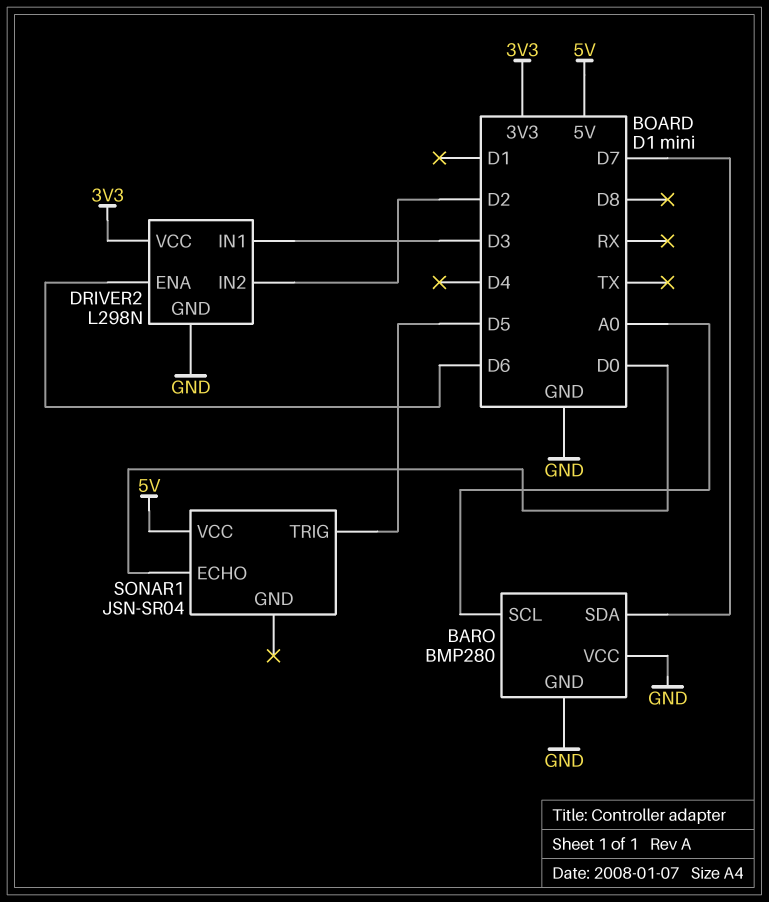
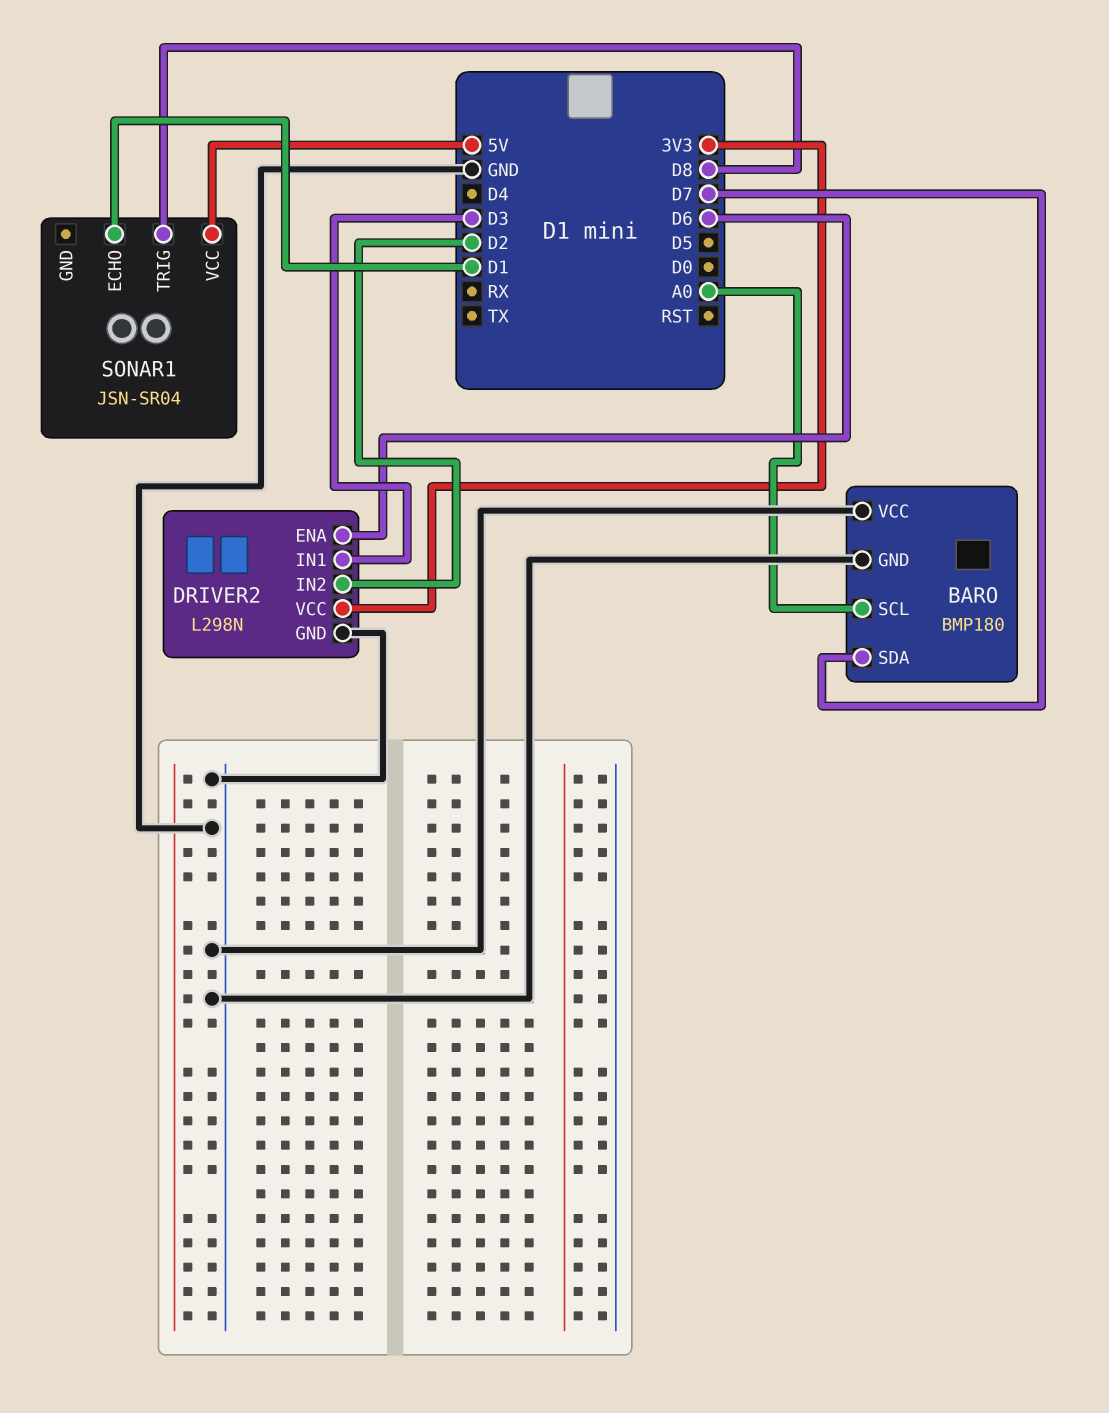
BARO: BMP280 -> BMP180
SONAR1 pin ECHO: D0 -> D1
SONAR1 pin TRIG: D5 -> D8

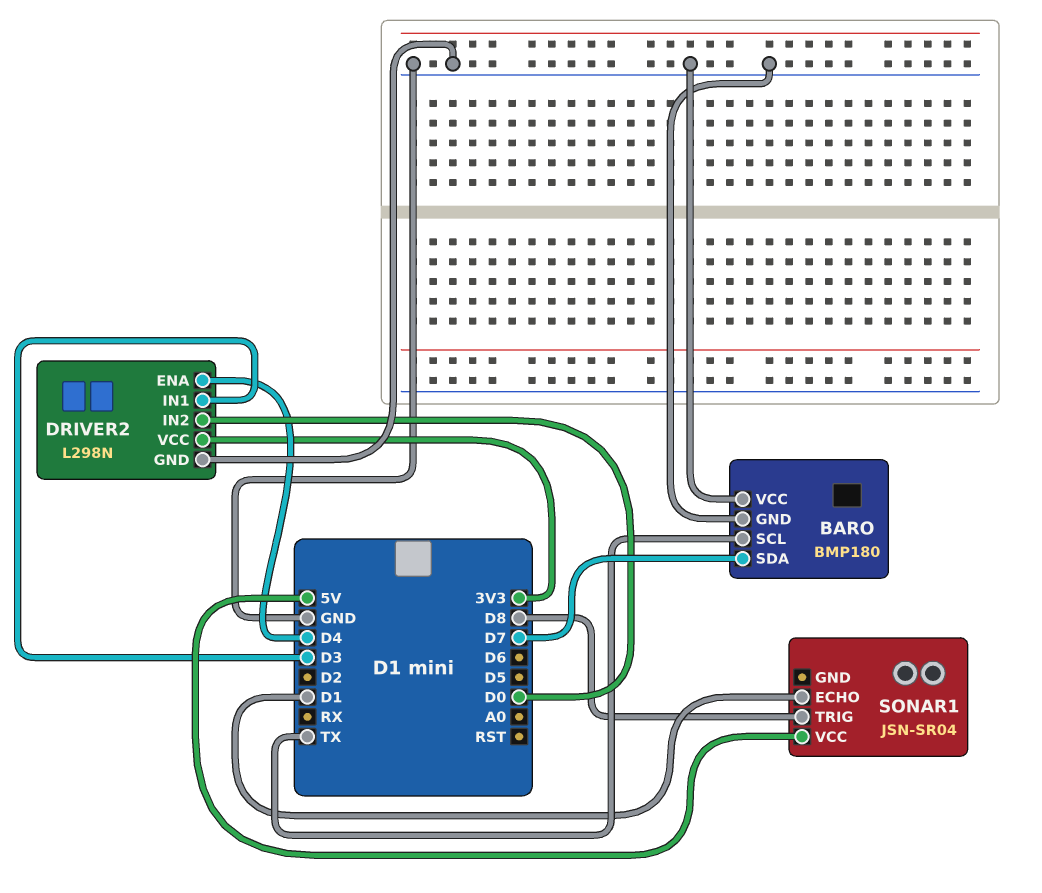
BARO pin SCL: A0 -> TX
DRIVER2 pin ENA: D6 -> D4
DRIVER2 pin IN2: D2 -> D0

